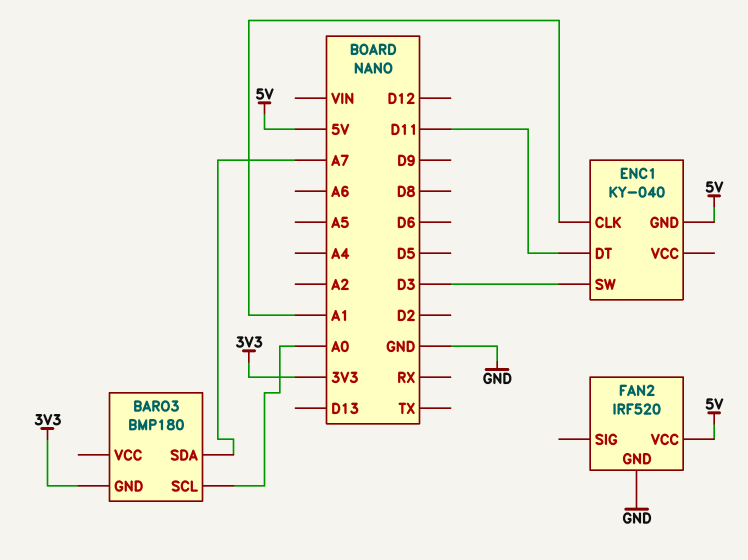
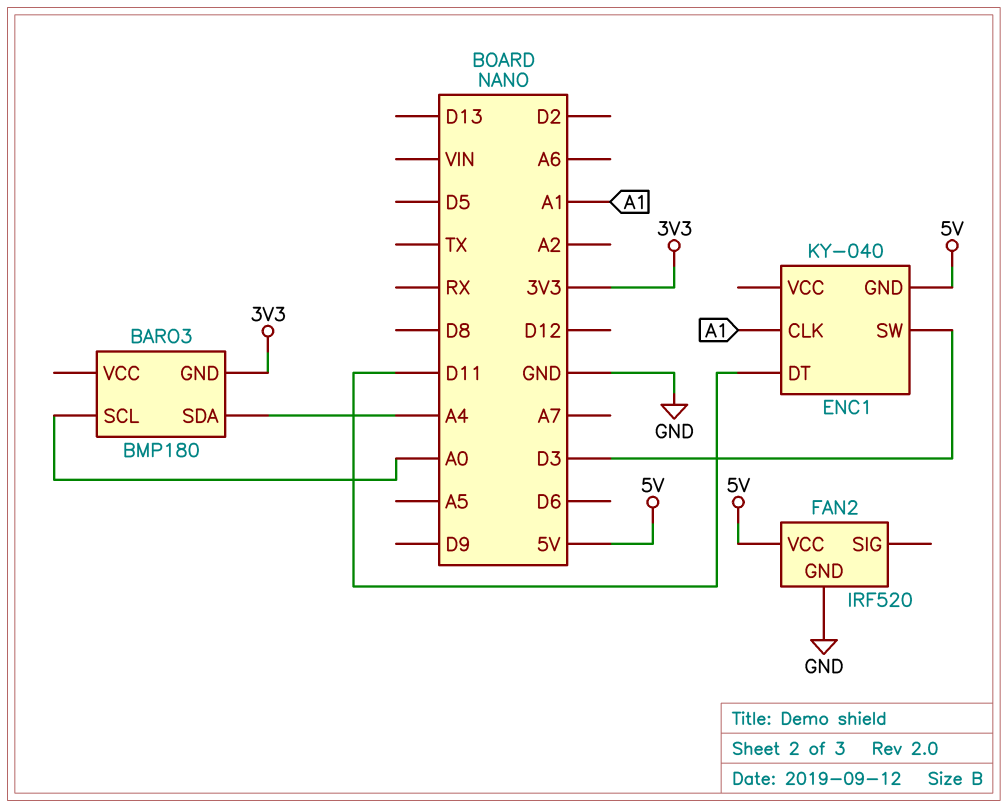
BARO3 pin SDA: A7 -> A4

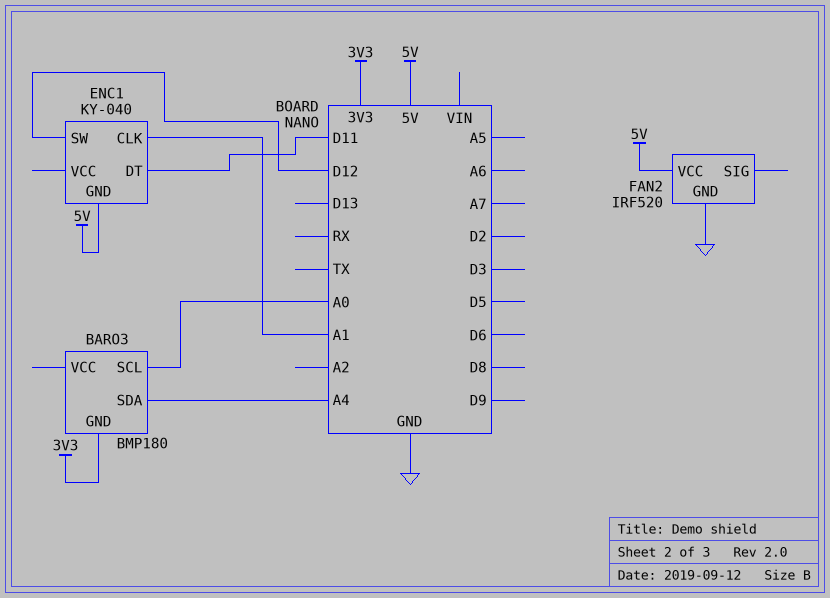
ENC1 pin SW: D3 -> D12

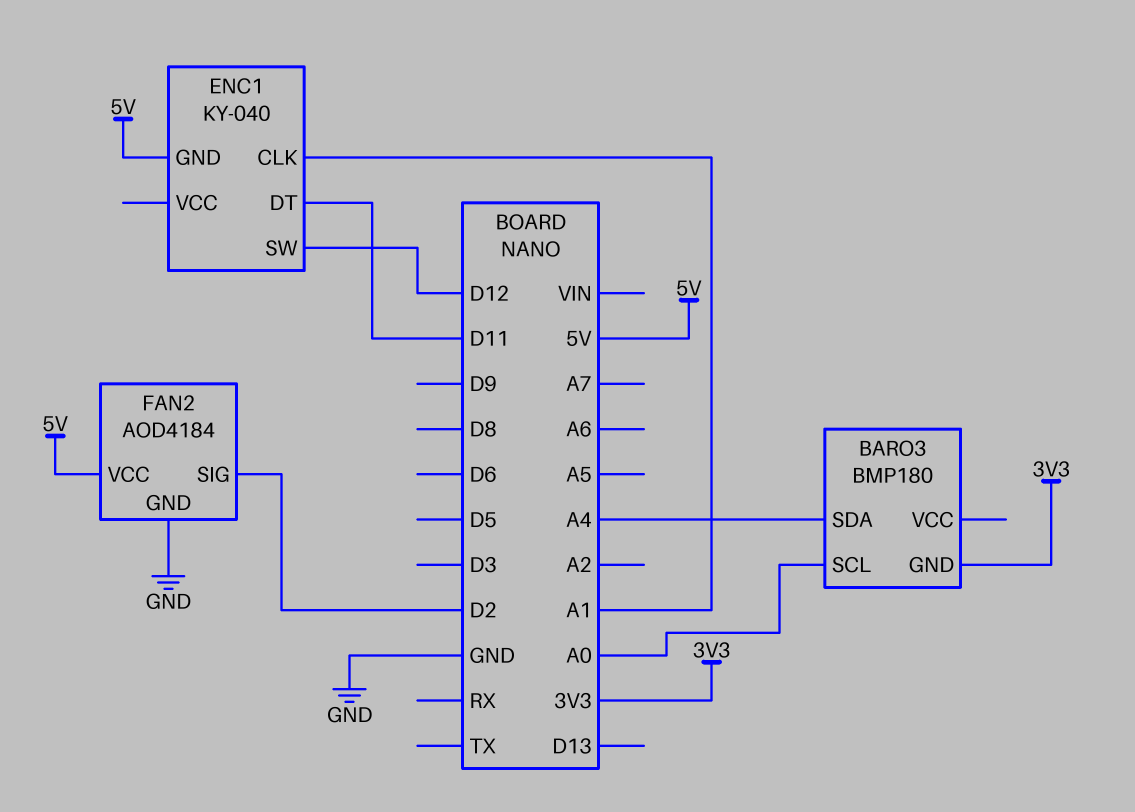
FAN2: IRF520 -> AOD4184
FAN2 pin SIG: none -> D2

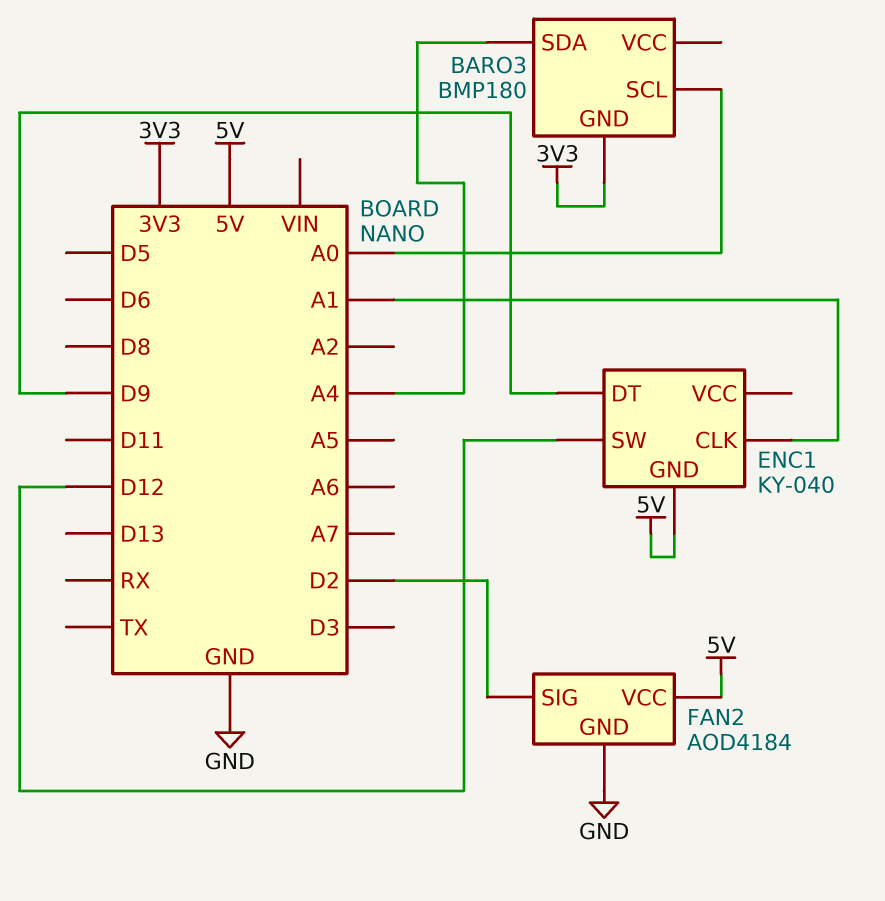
ENC1 pin DT: D11 -> D9

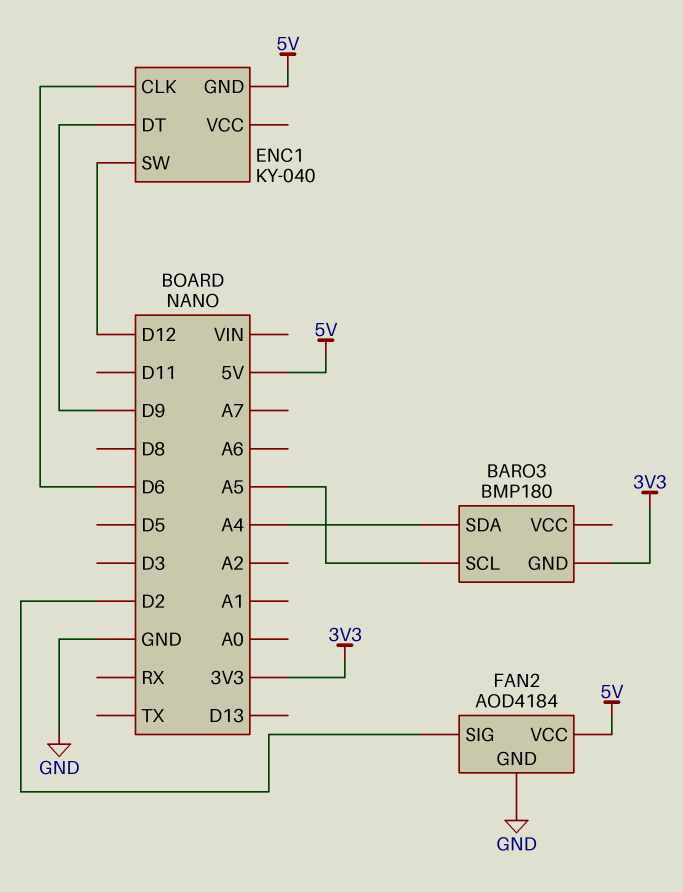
BARO3 pin SCL: A0 -> A5
ENC1 pin CLK: A1 -> D6

